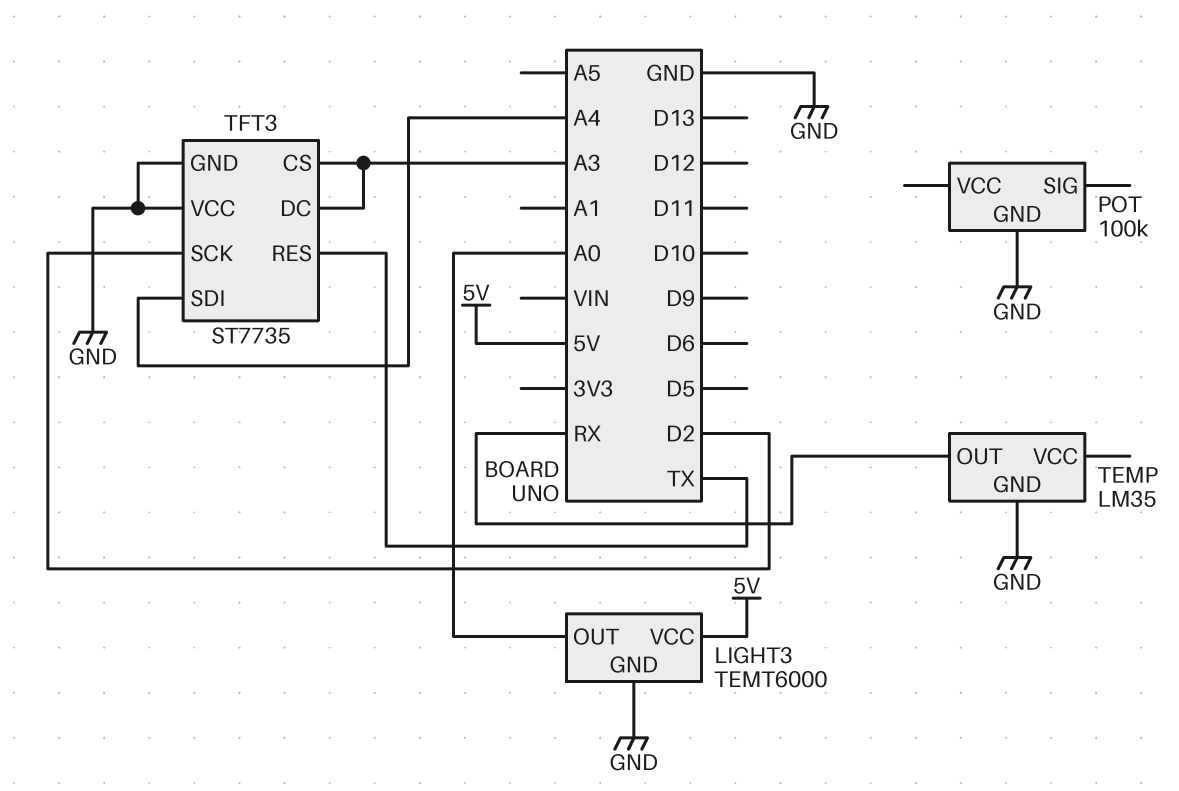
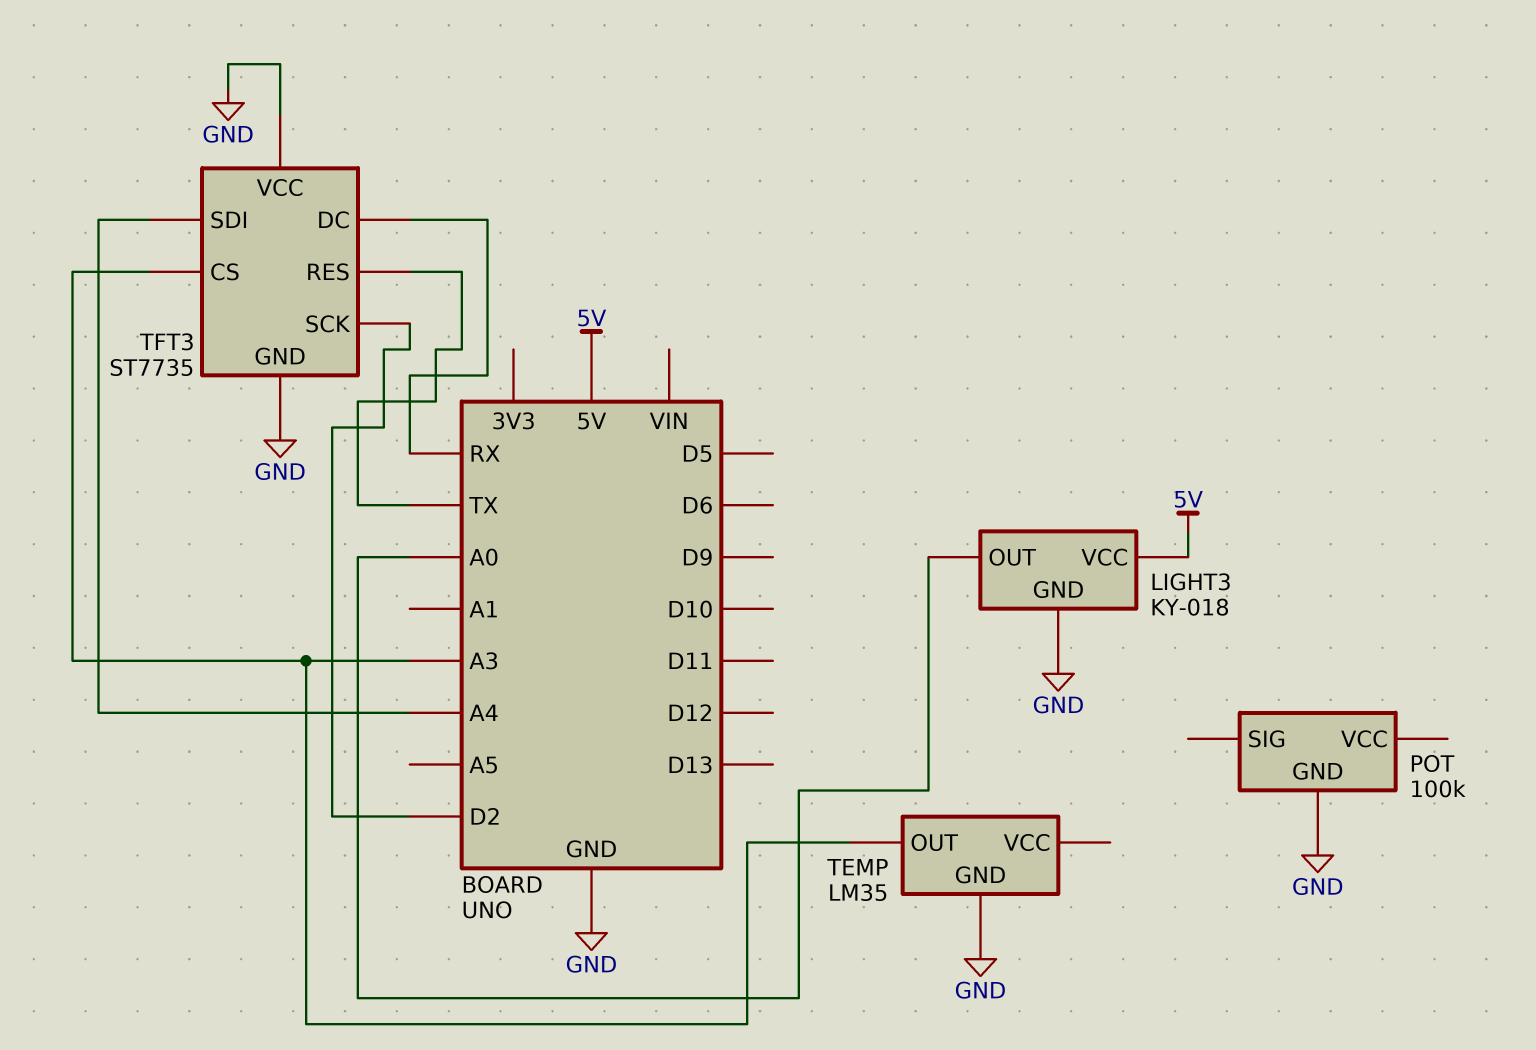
LIGHT3: TEMT6000 -> KY-018
TEMP pin OUT: RX -> A3
TFT3 pin DC: A3 -> RX

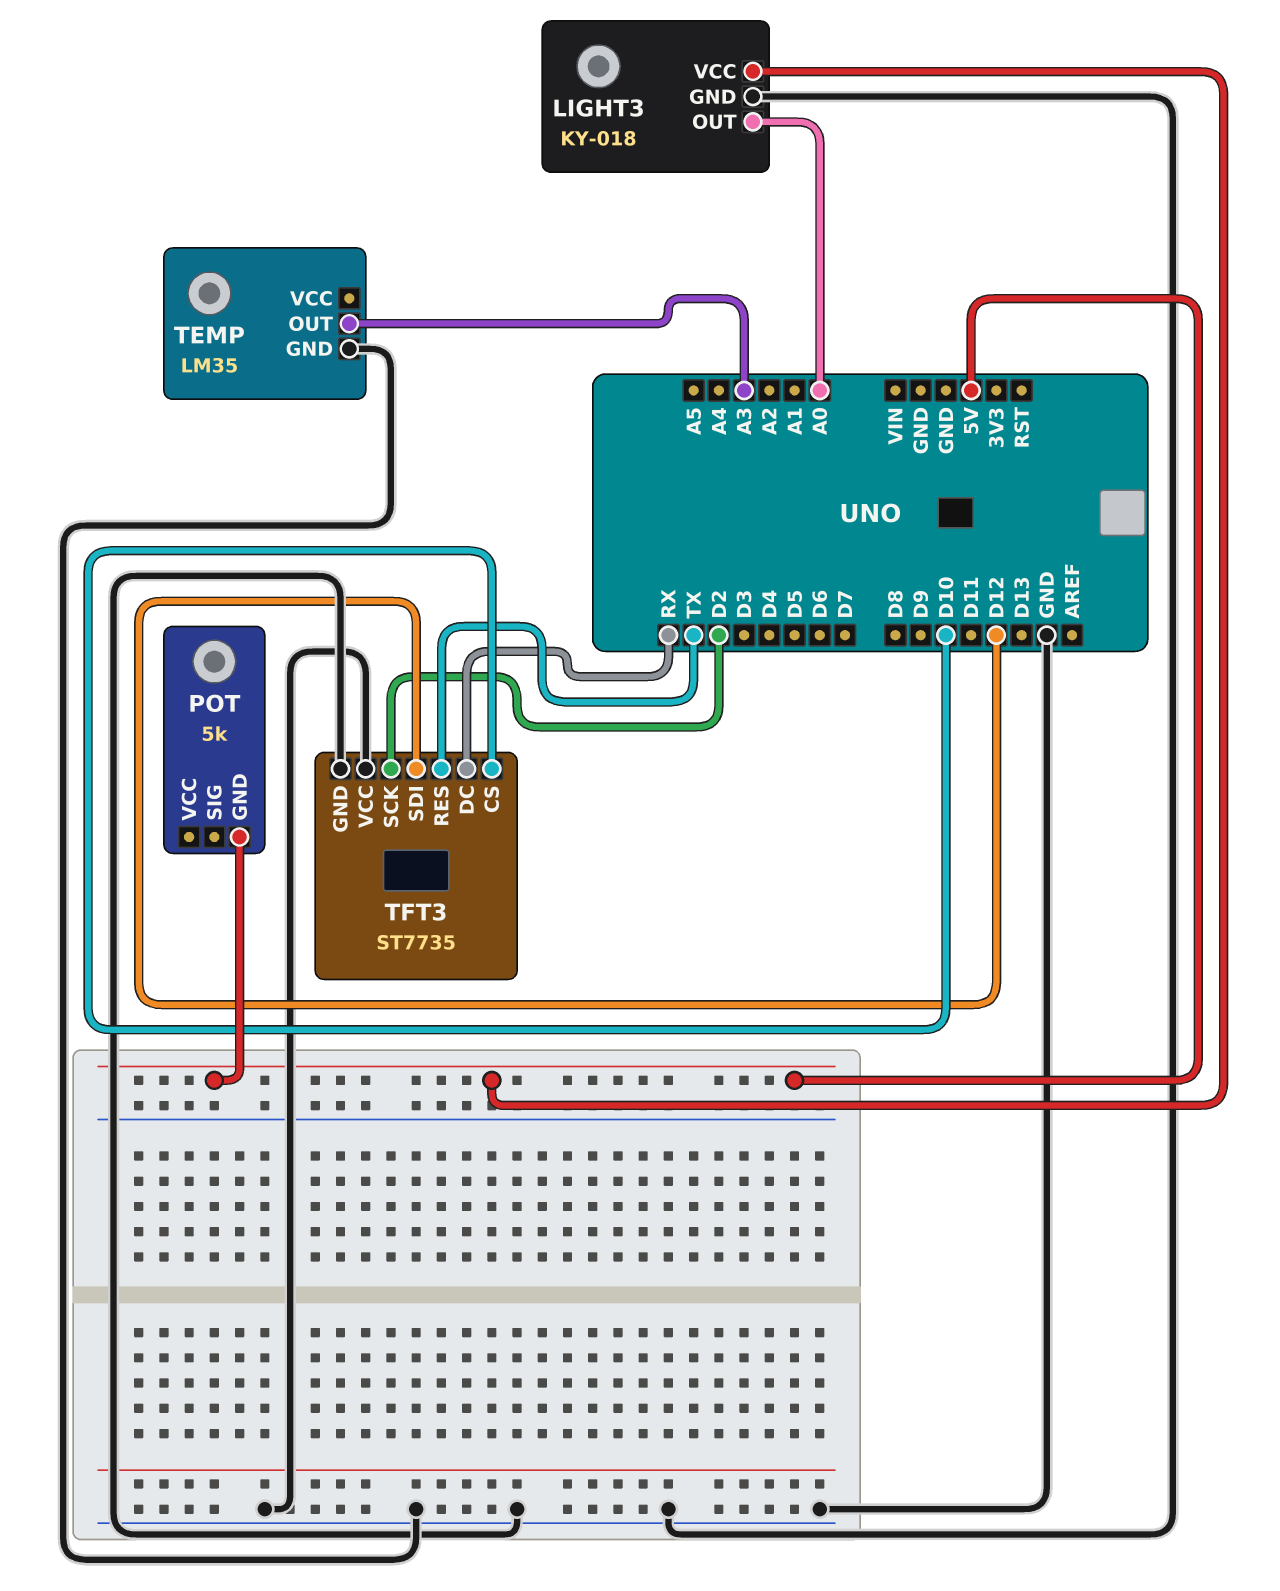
POT: 100k -> 5k
POT pin GND: GND -> 5V
TFT3 pin CS: A3 -> D10
TFT3 pin SDI: A4 -> D12

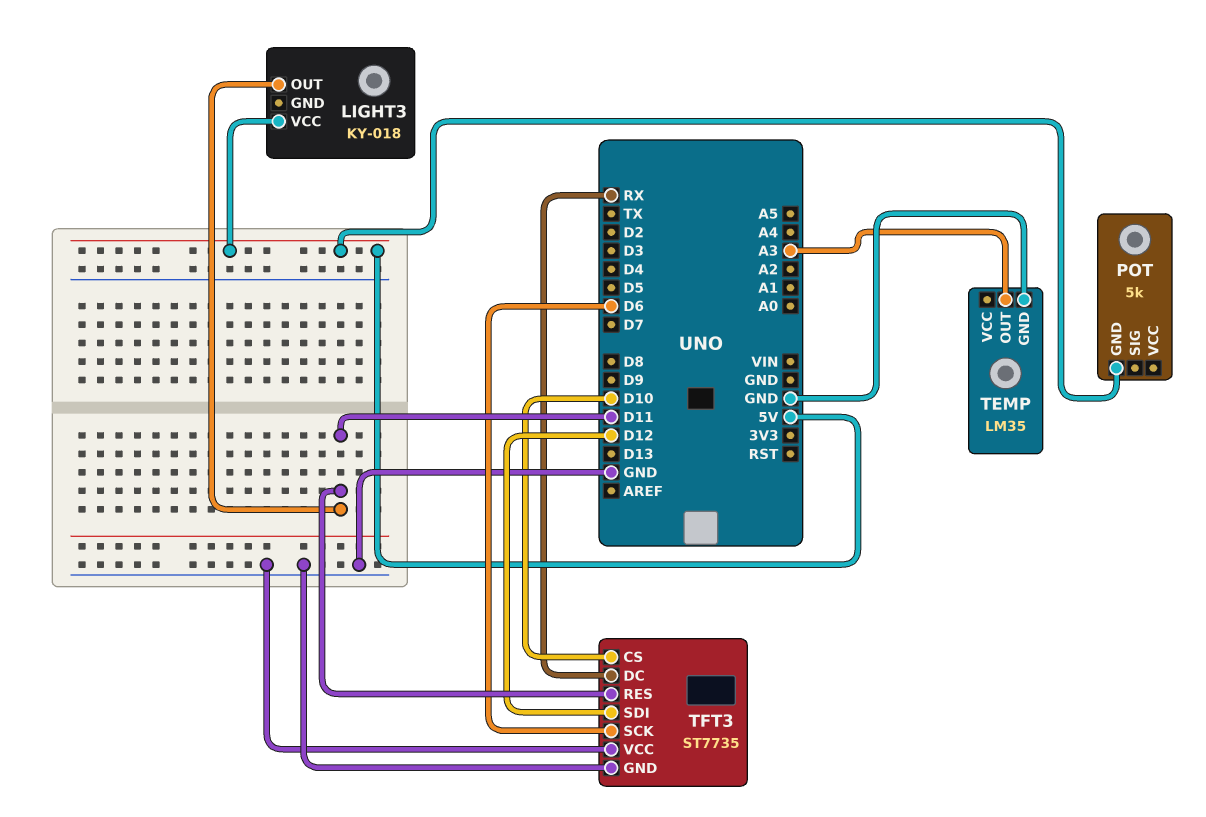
LIGHT3 pin GND: GND -> none
LIGHT3 pin OUT: A0 -> D11
TFT3 pin RES: TX -> D11
TFT3 pin SCK: D2 -> D6

